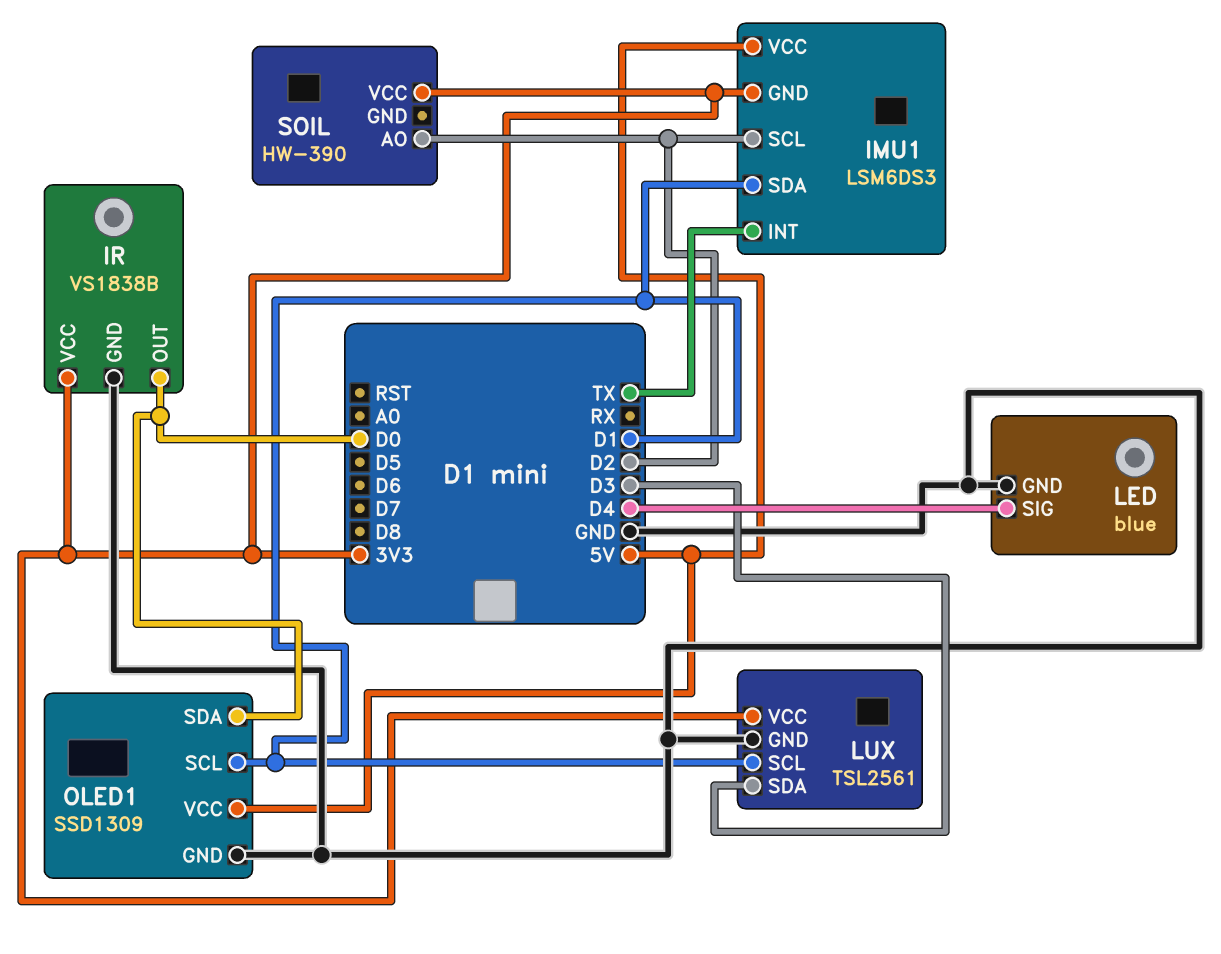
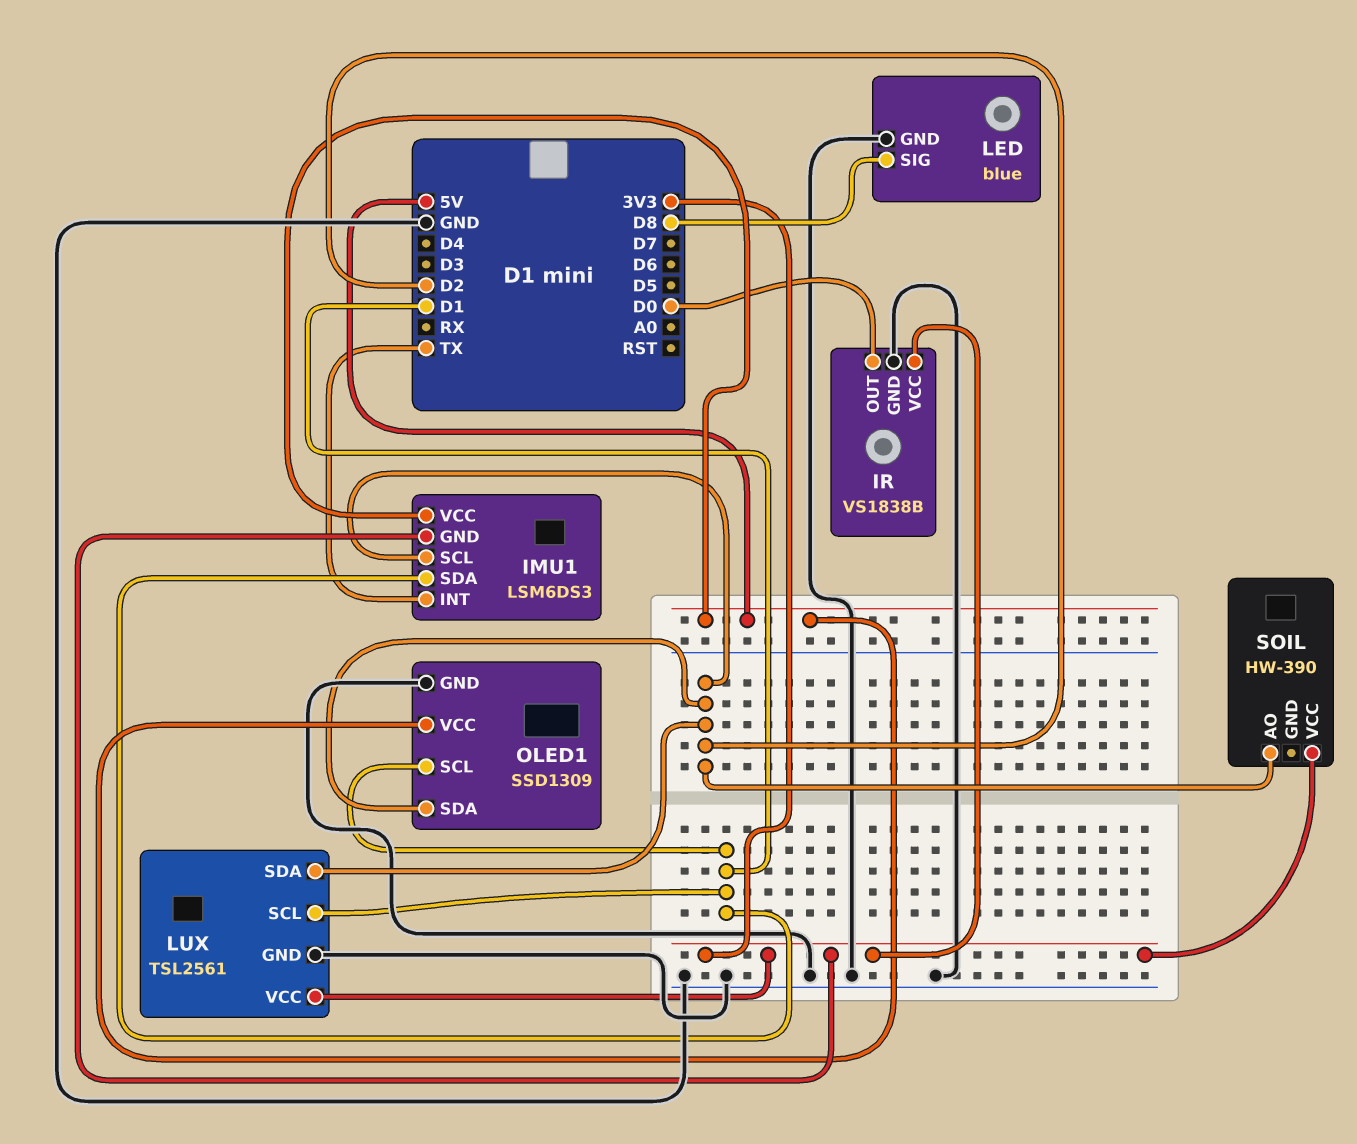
LED pin SIG: D4 -> D8
LUX pin SDA: D3 -> D2
OLED1 pin SDA: D0 -> D2

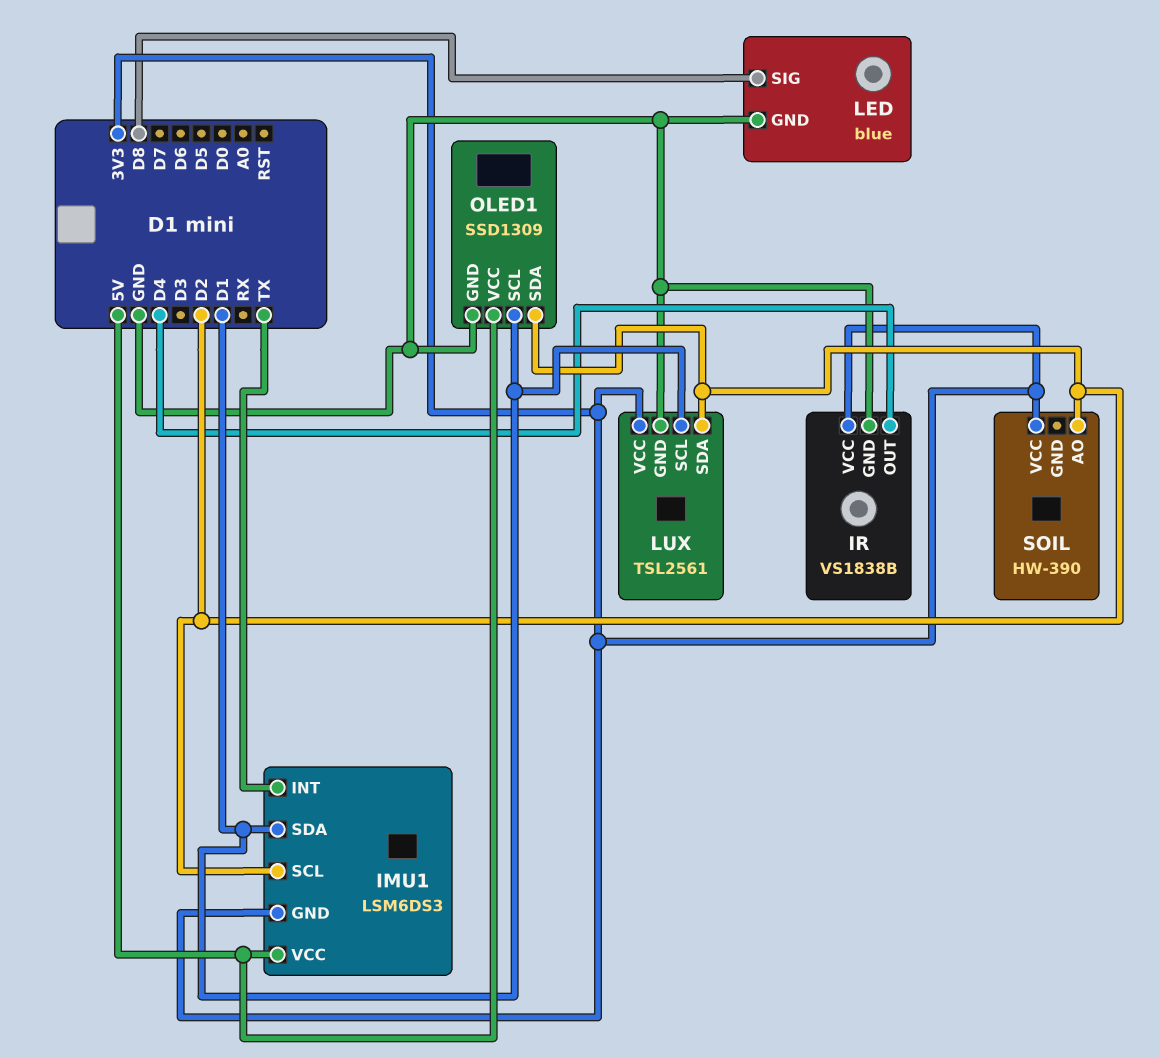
IR pin OUT: D0 -> D4

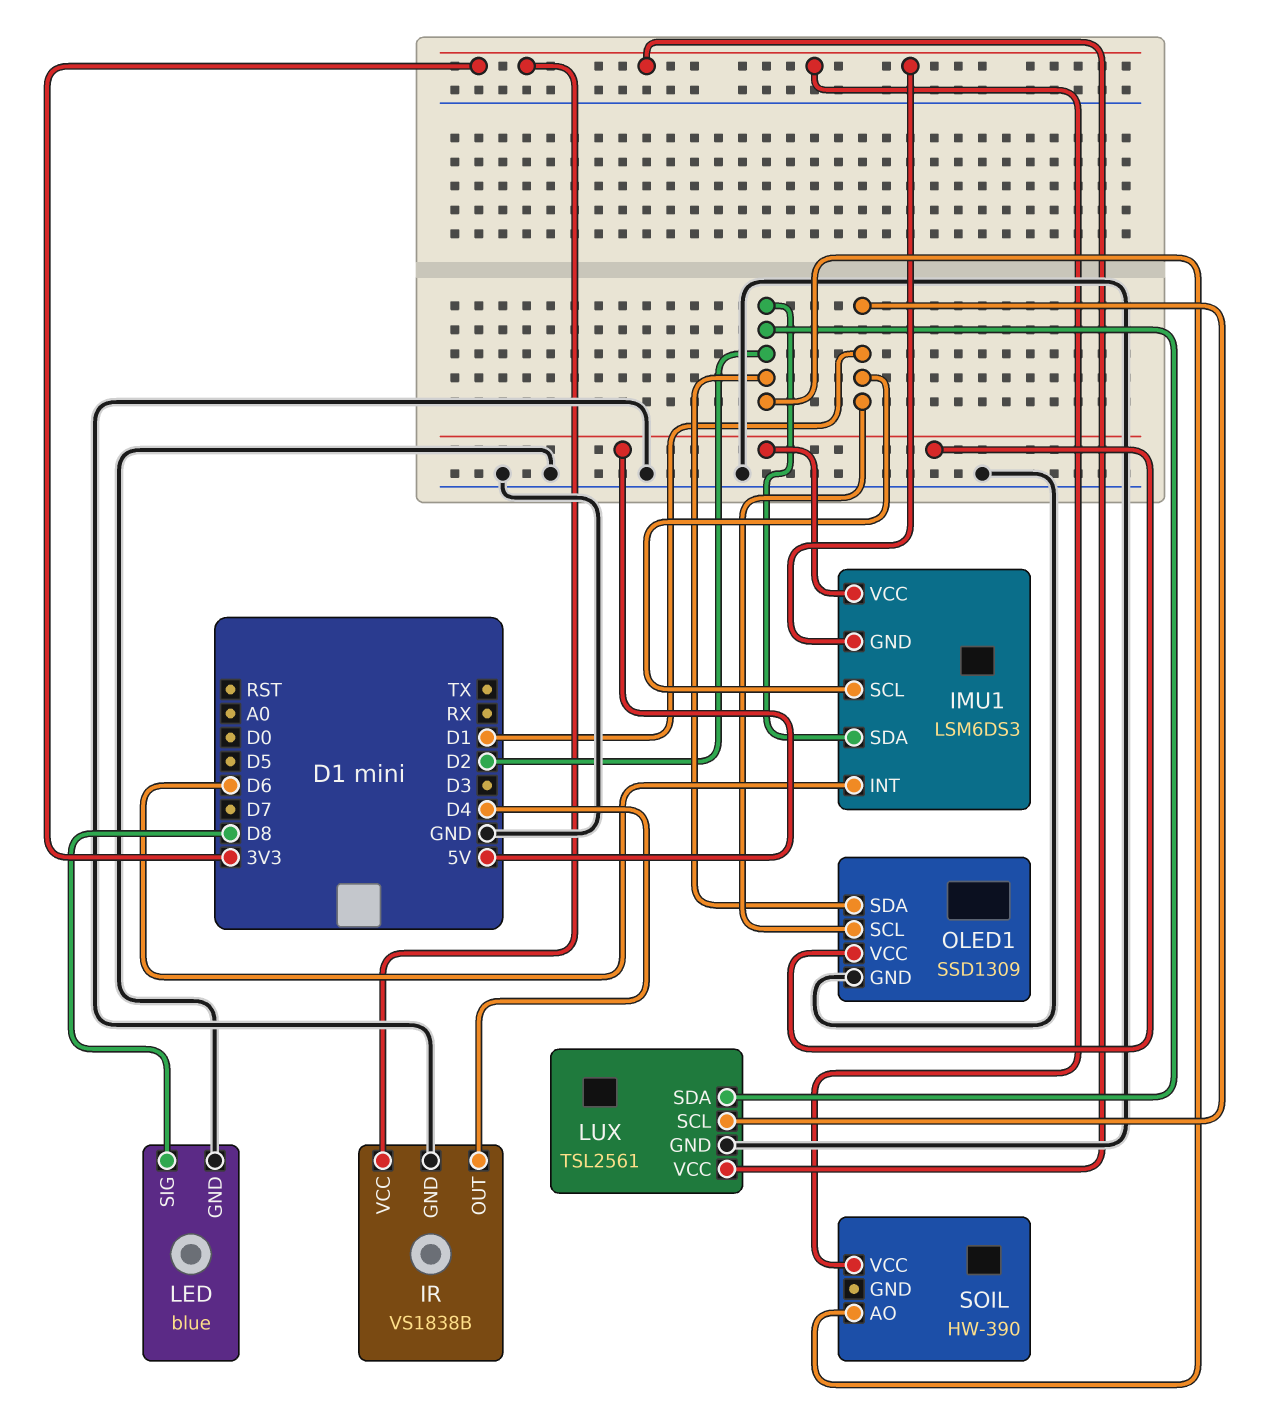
IMU1 pin INT: TX -> D6
IMU1 pin SCL: D2 -> D1
IMU1 pin SDA: D1 -> D2

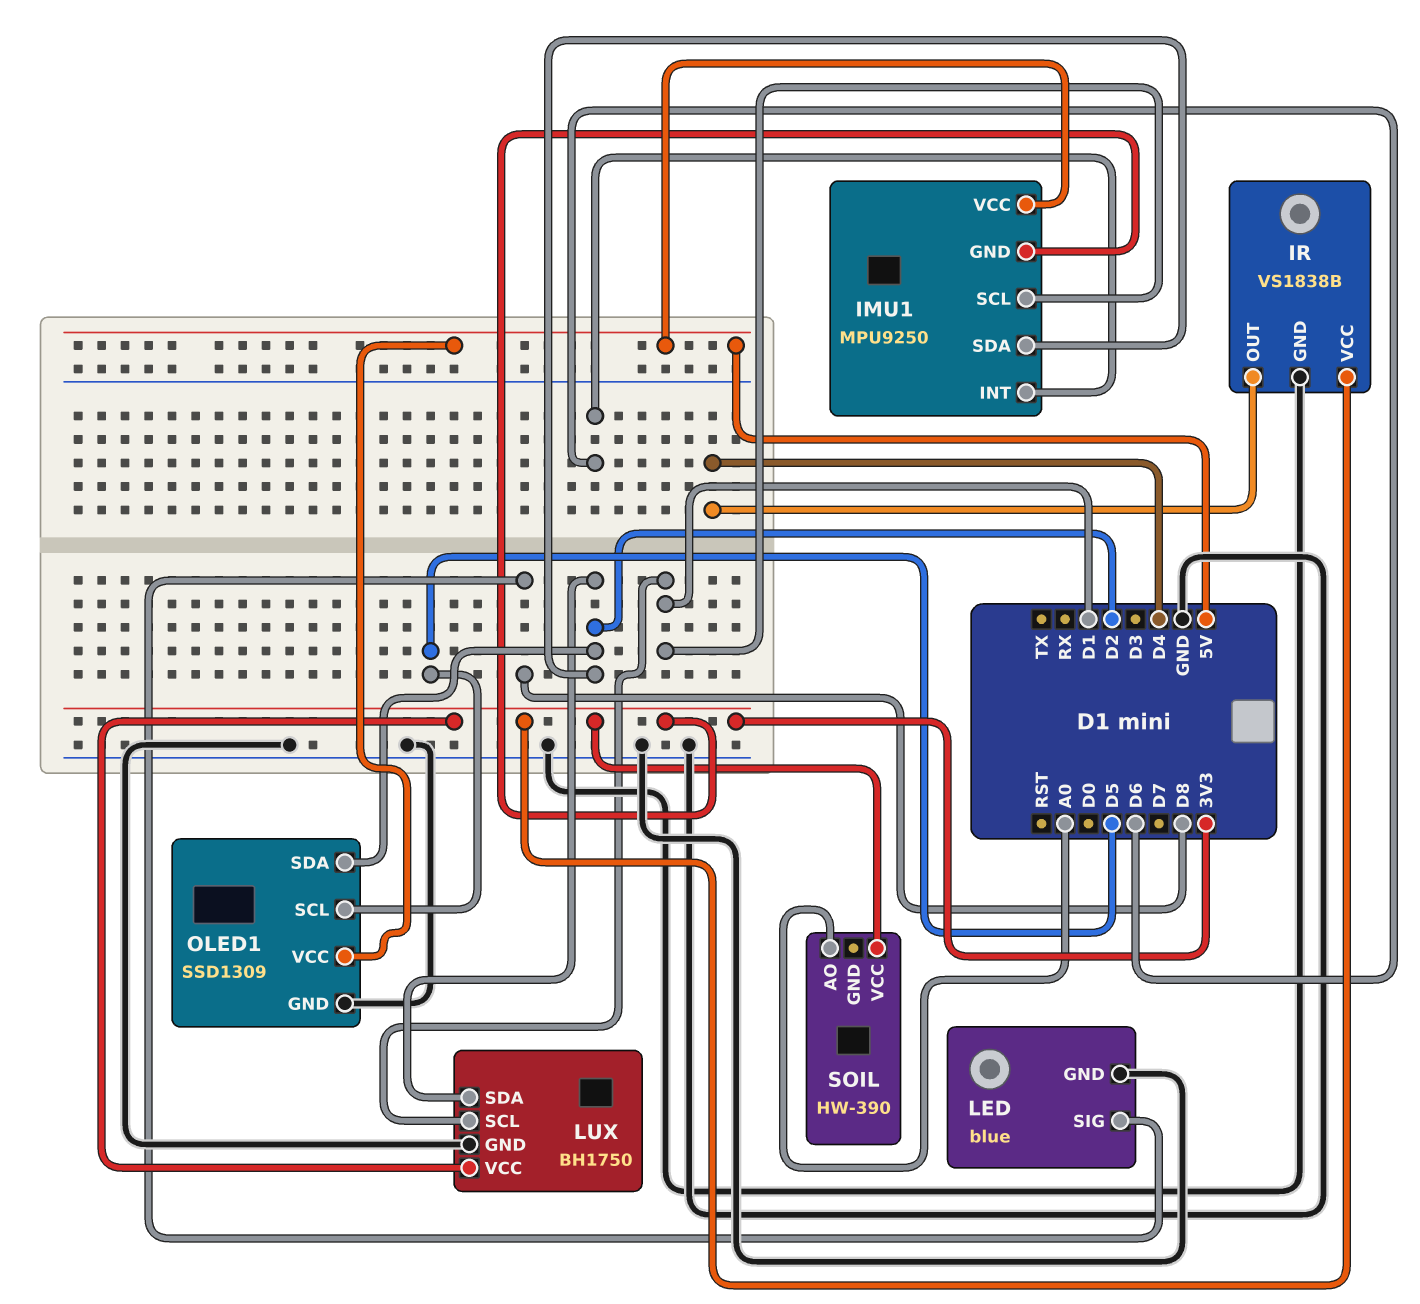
IMU1: LSM6DS3 -> MPU9250
LUX: TSL2561 -> BH1750
OLED1 pin SCL: D1 -> D5
SOIL pin AO: D2 -> A0

